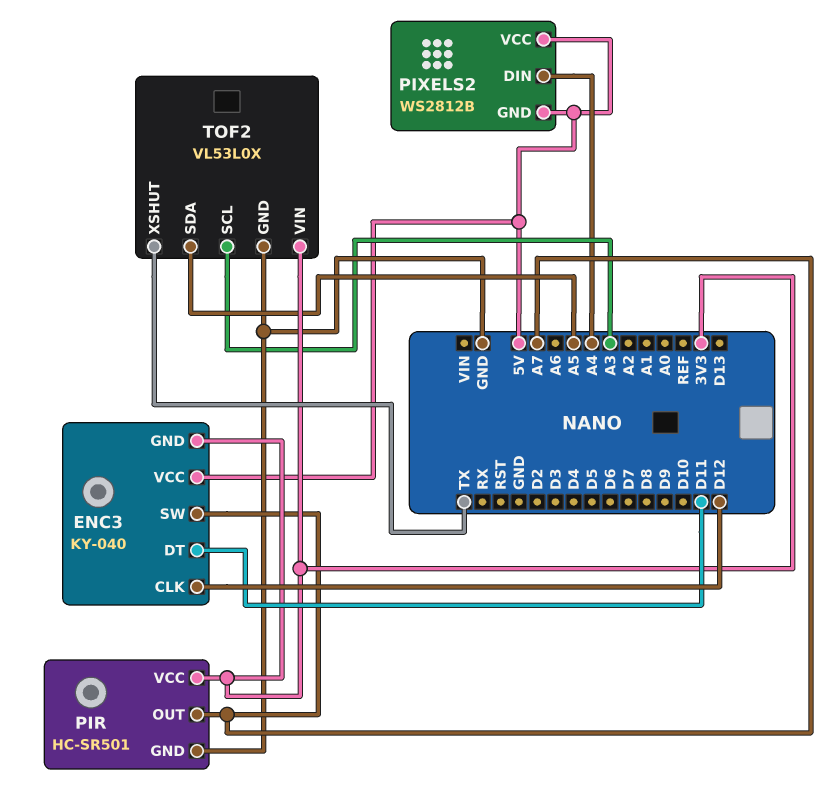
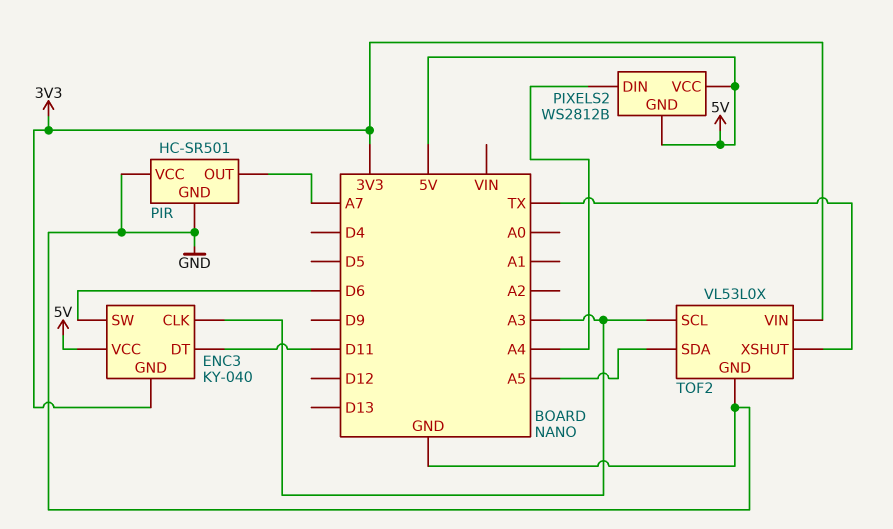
ENC3 pin CLK: D12 -> A3
ENC3 pin SW: A7 -> D6
PIR pin VCC: 3V3 -> GND

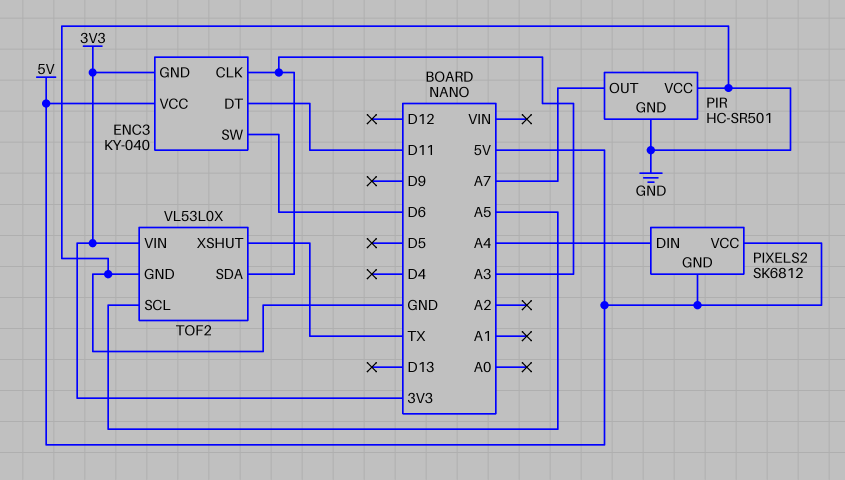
PIXELS2: WS2812B -> SK6812
TOF2 pin SCL: A3 -> A5
TOF2 pin SDA: A5 -> A3

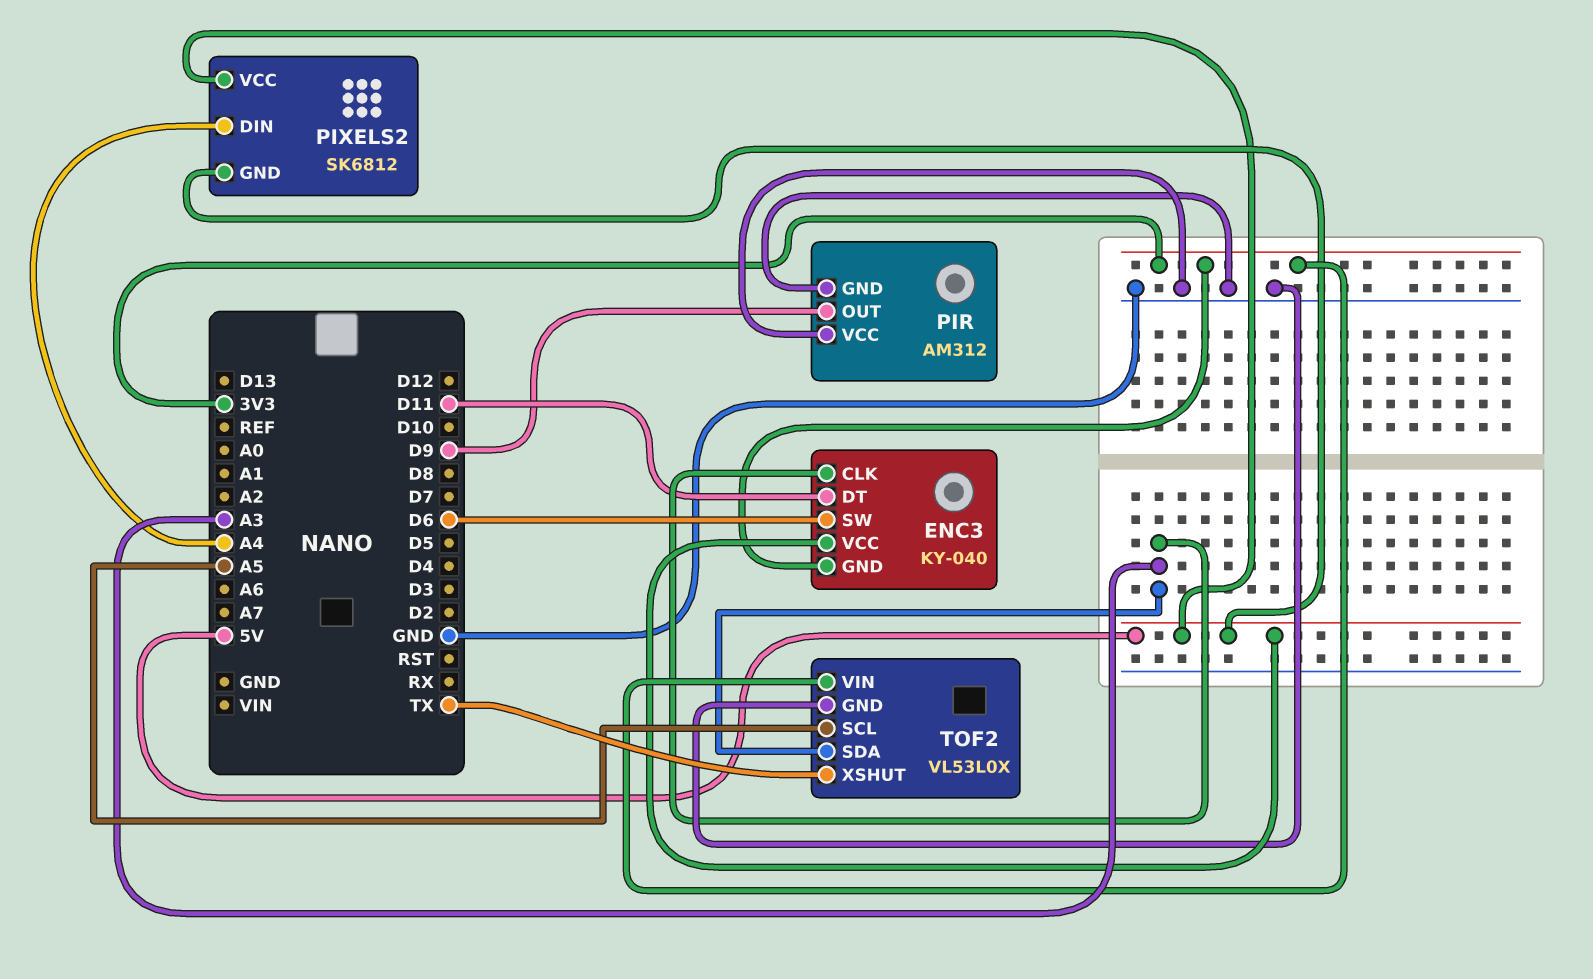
PIR: HC-SR501 -> AM312
PIR pin OUT: A7 -> D9

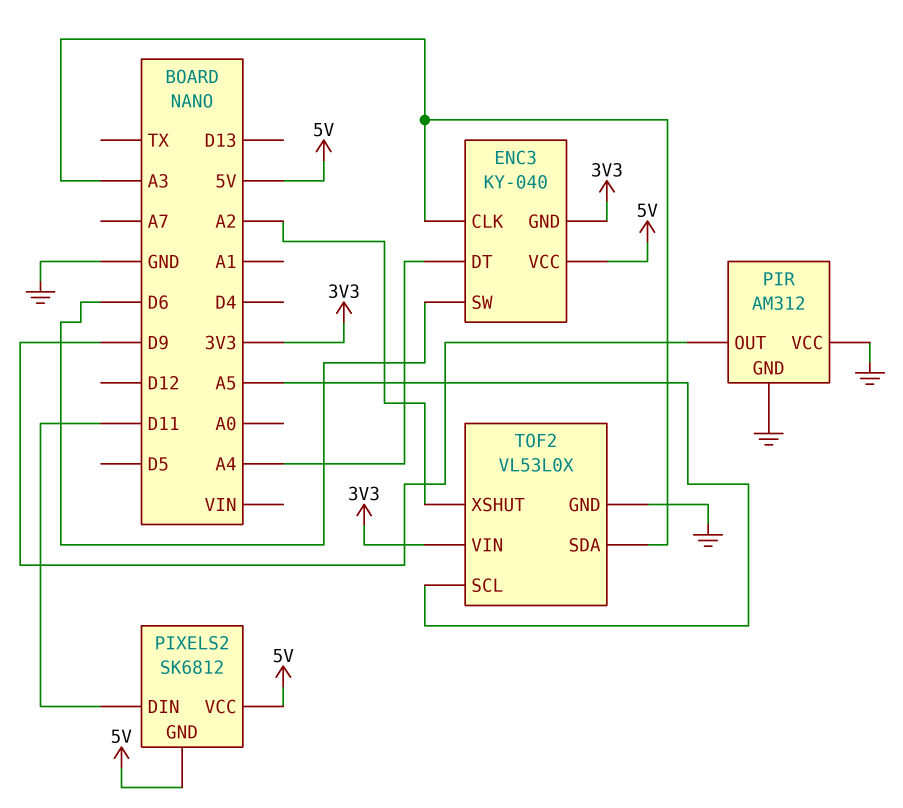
ENC3 pin DT: D11 -> A4
PIXELS2 pin DIN: A4 -> D11
TOF2 pin XSHUT: TX -> A2

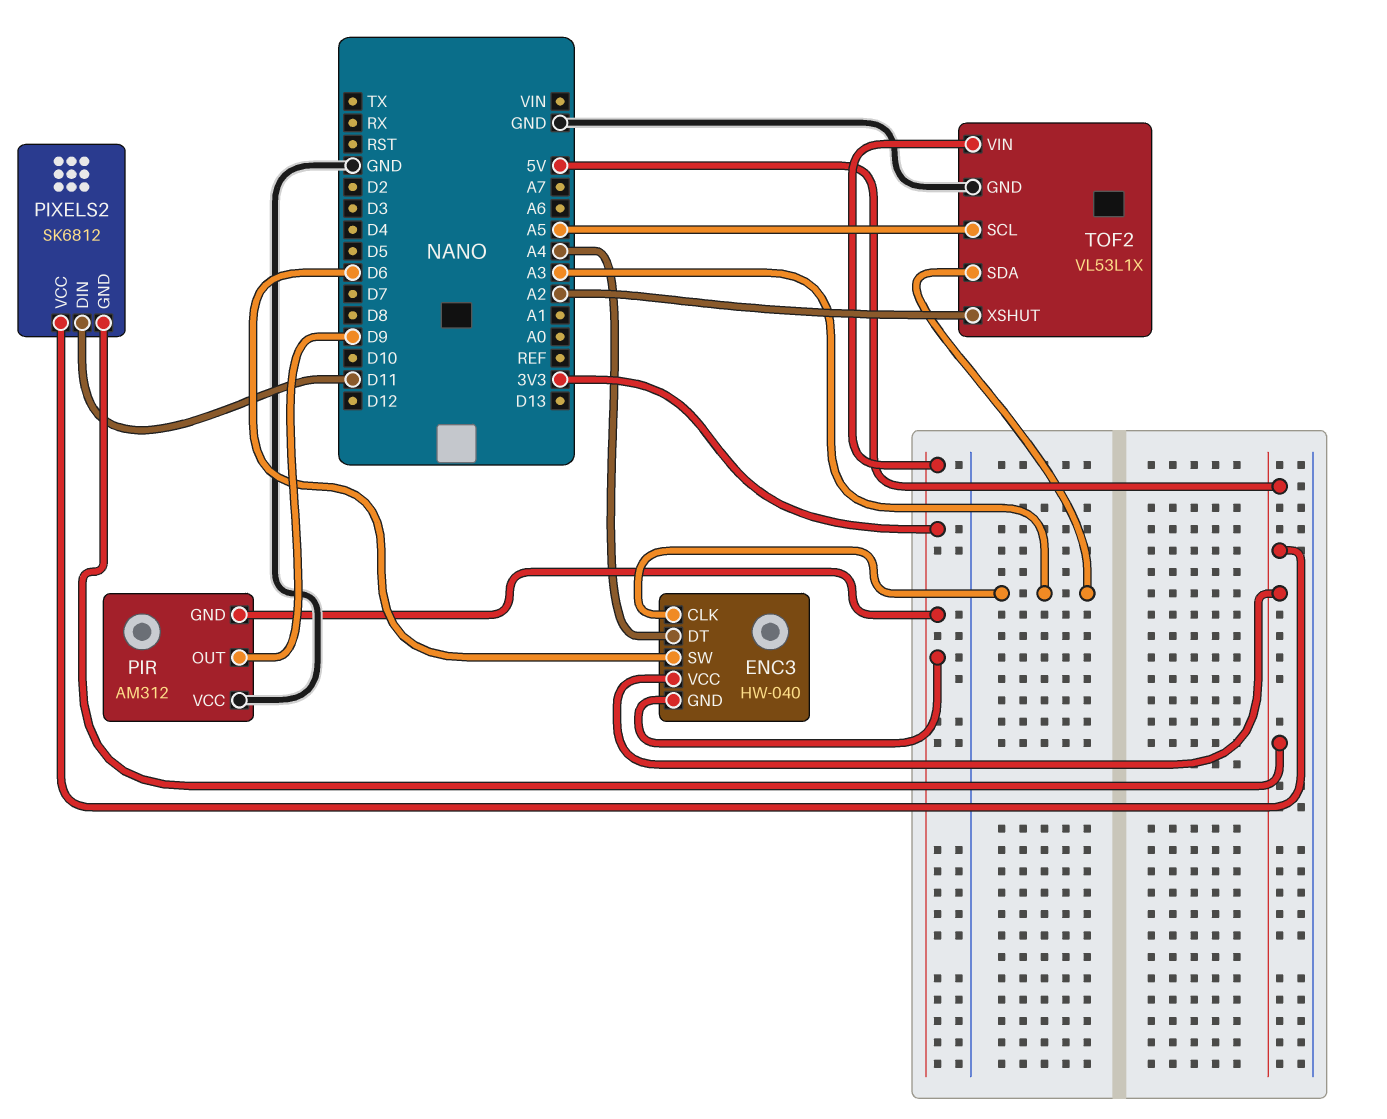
ENC3: KY-040 -> HW-040
PIR pin GND: GND -> 3V3
TOF2: VL53L0X -> VL53L1X

